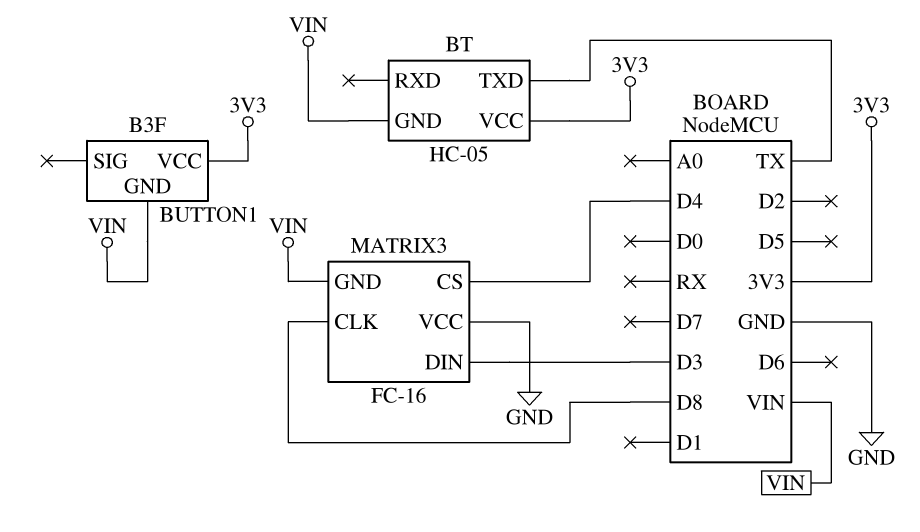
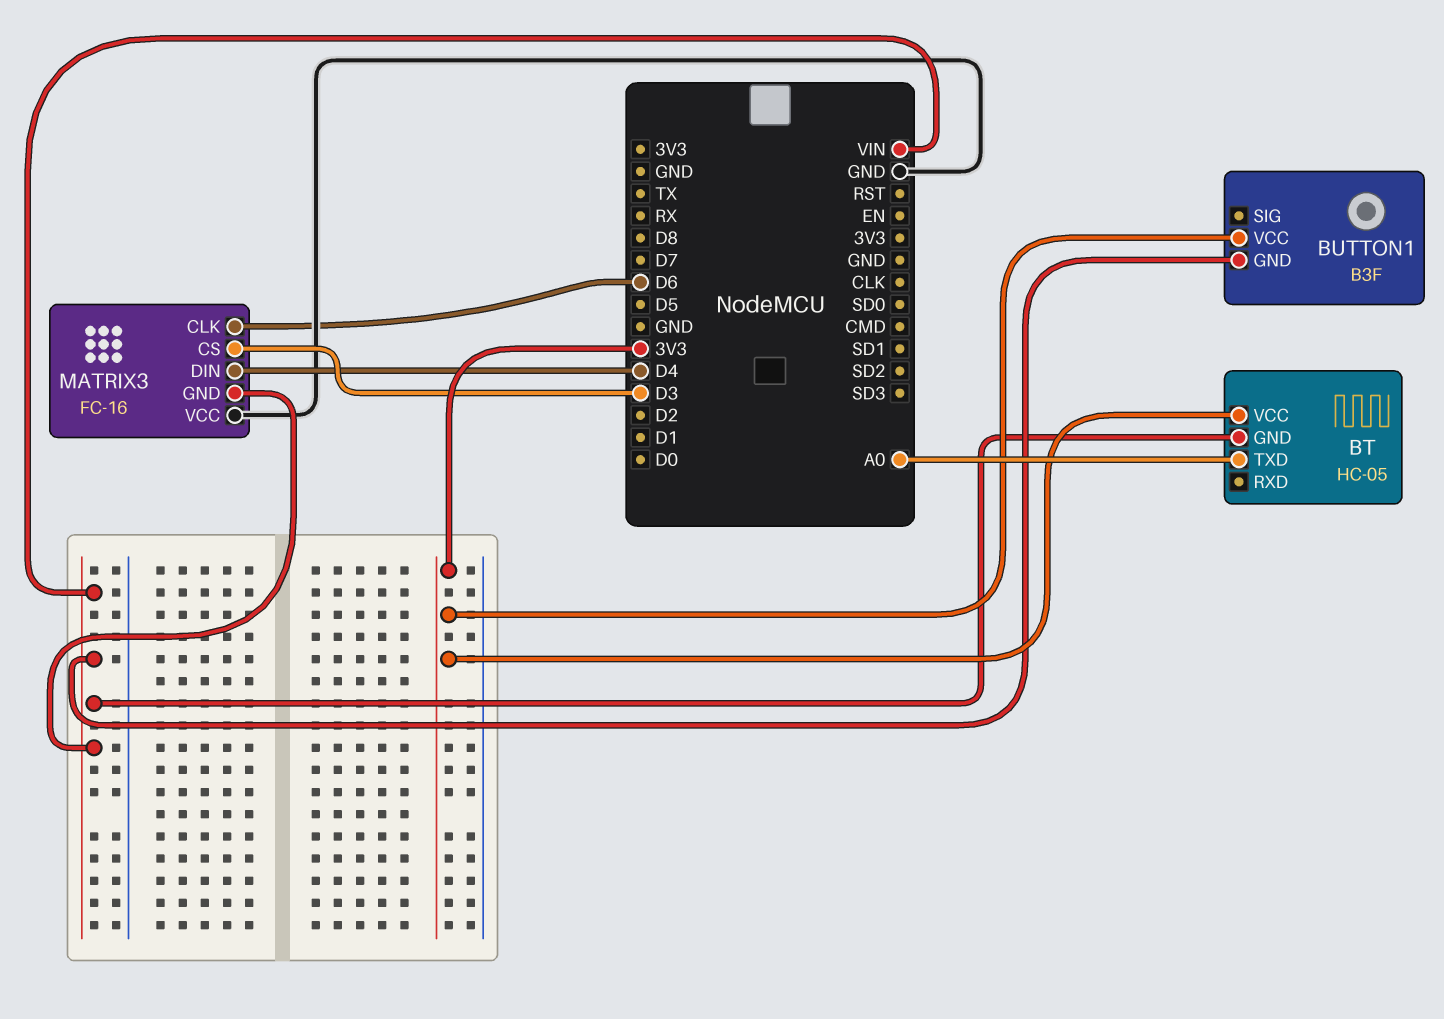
BT pin TXD: TX -> A0
MATRIX3 pin CLK: D8 -> D6
MATRIX3 pin CS: D4 -> D3
MATRIX3 pin DIN: D3 -> D4

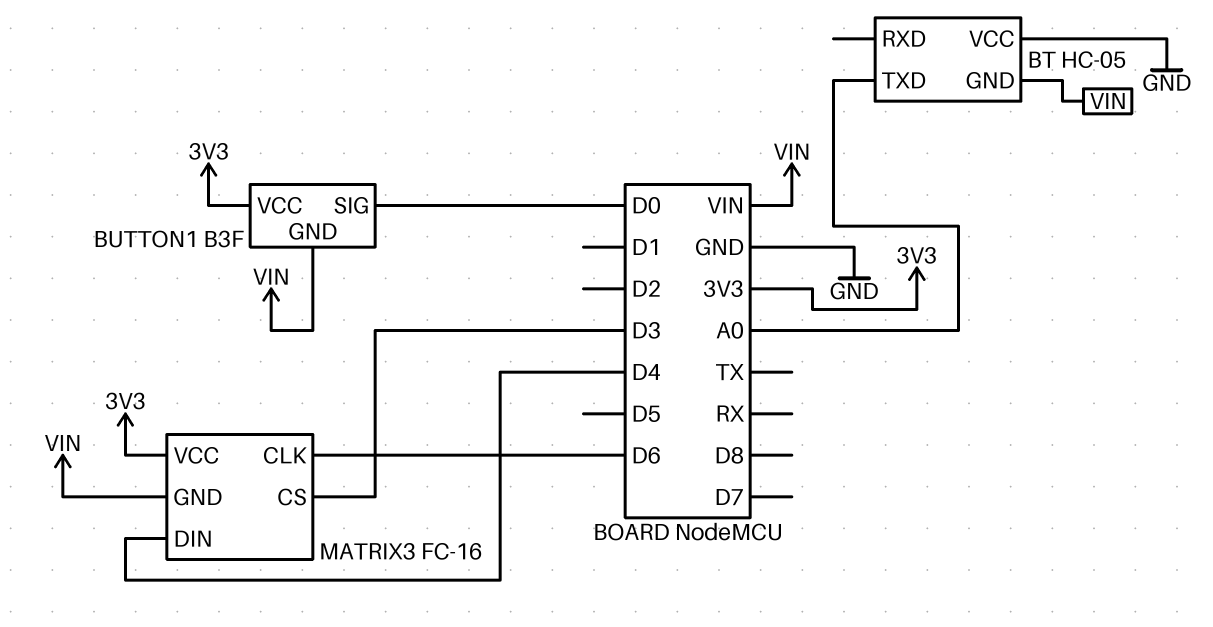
BT pin VCC: 3V3 -> GND
BUTTON1 pin SIG: none -> D0
MATRIX3 pin VCC: GND -> 3V3

